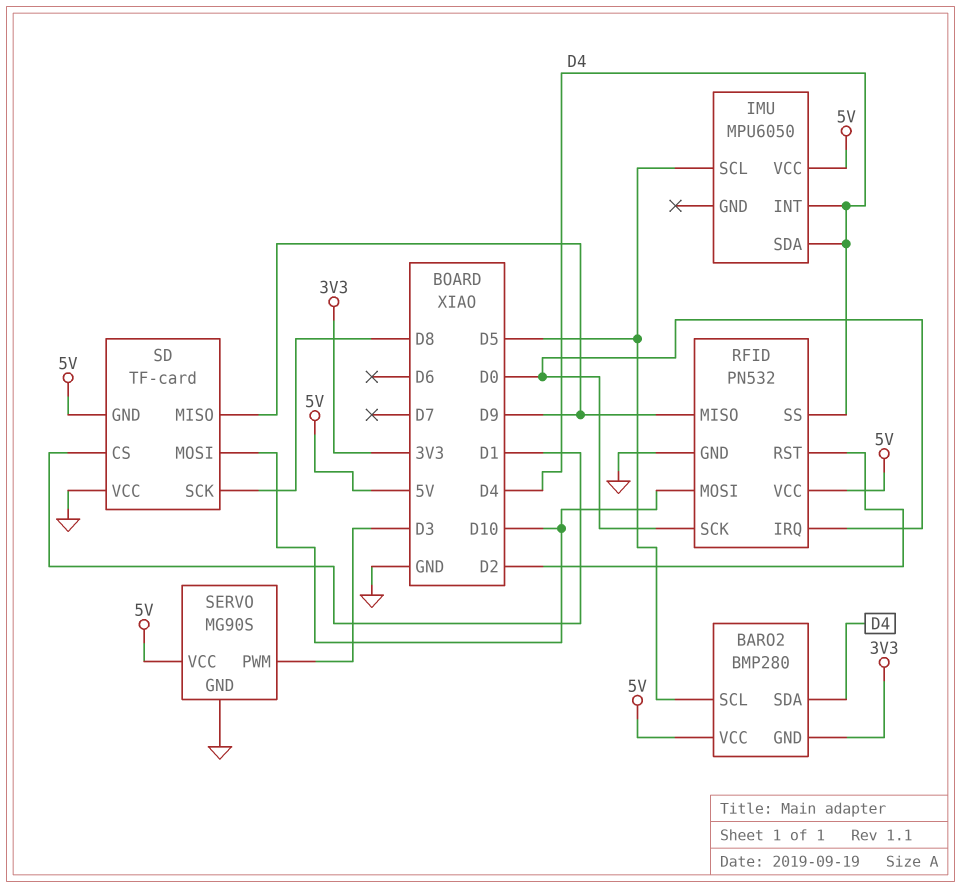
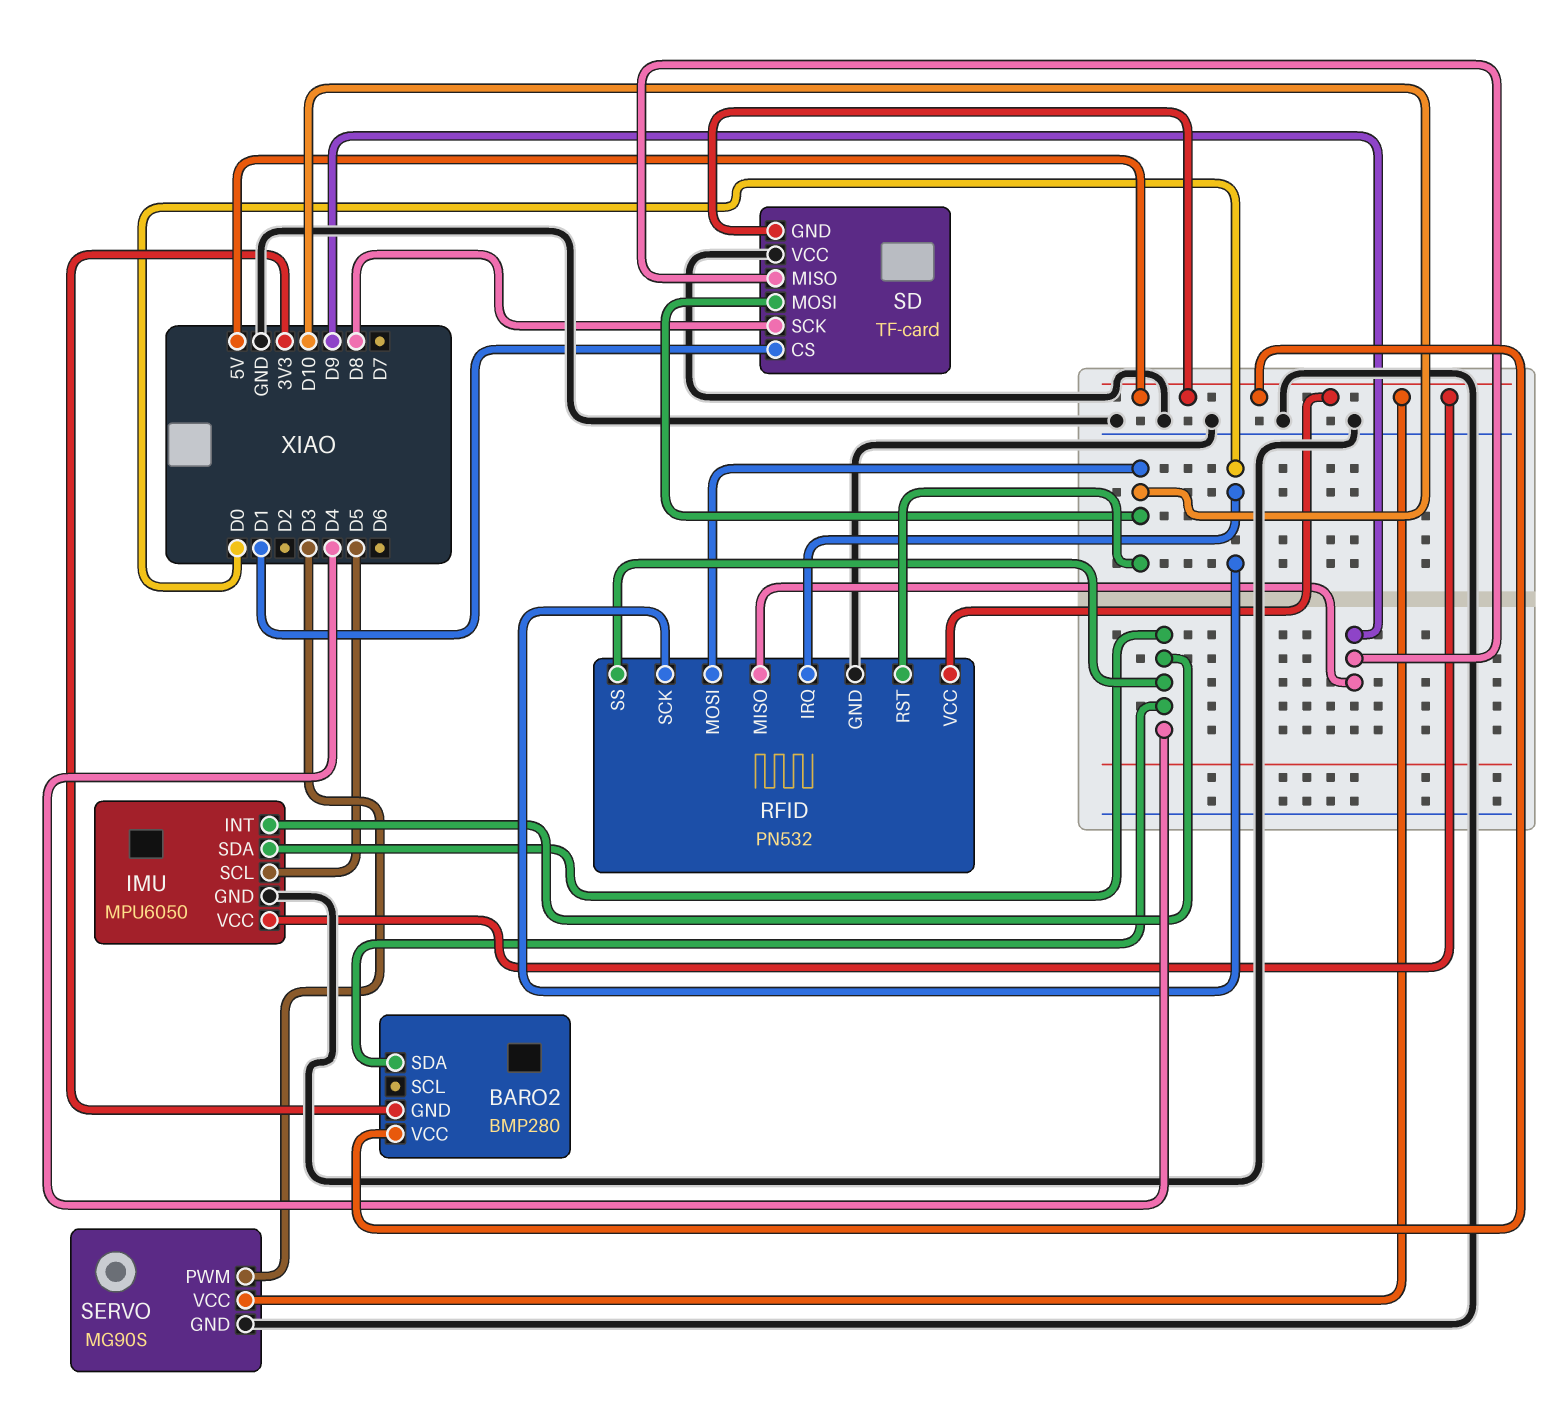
BARO2 pin SCL: D5 -> none
IMU pin GND: none -> GND
RFID pin RST: D2 -> D10

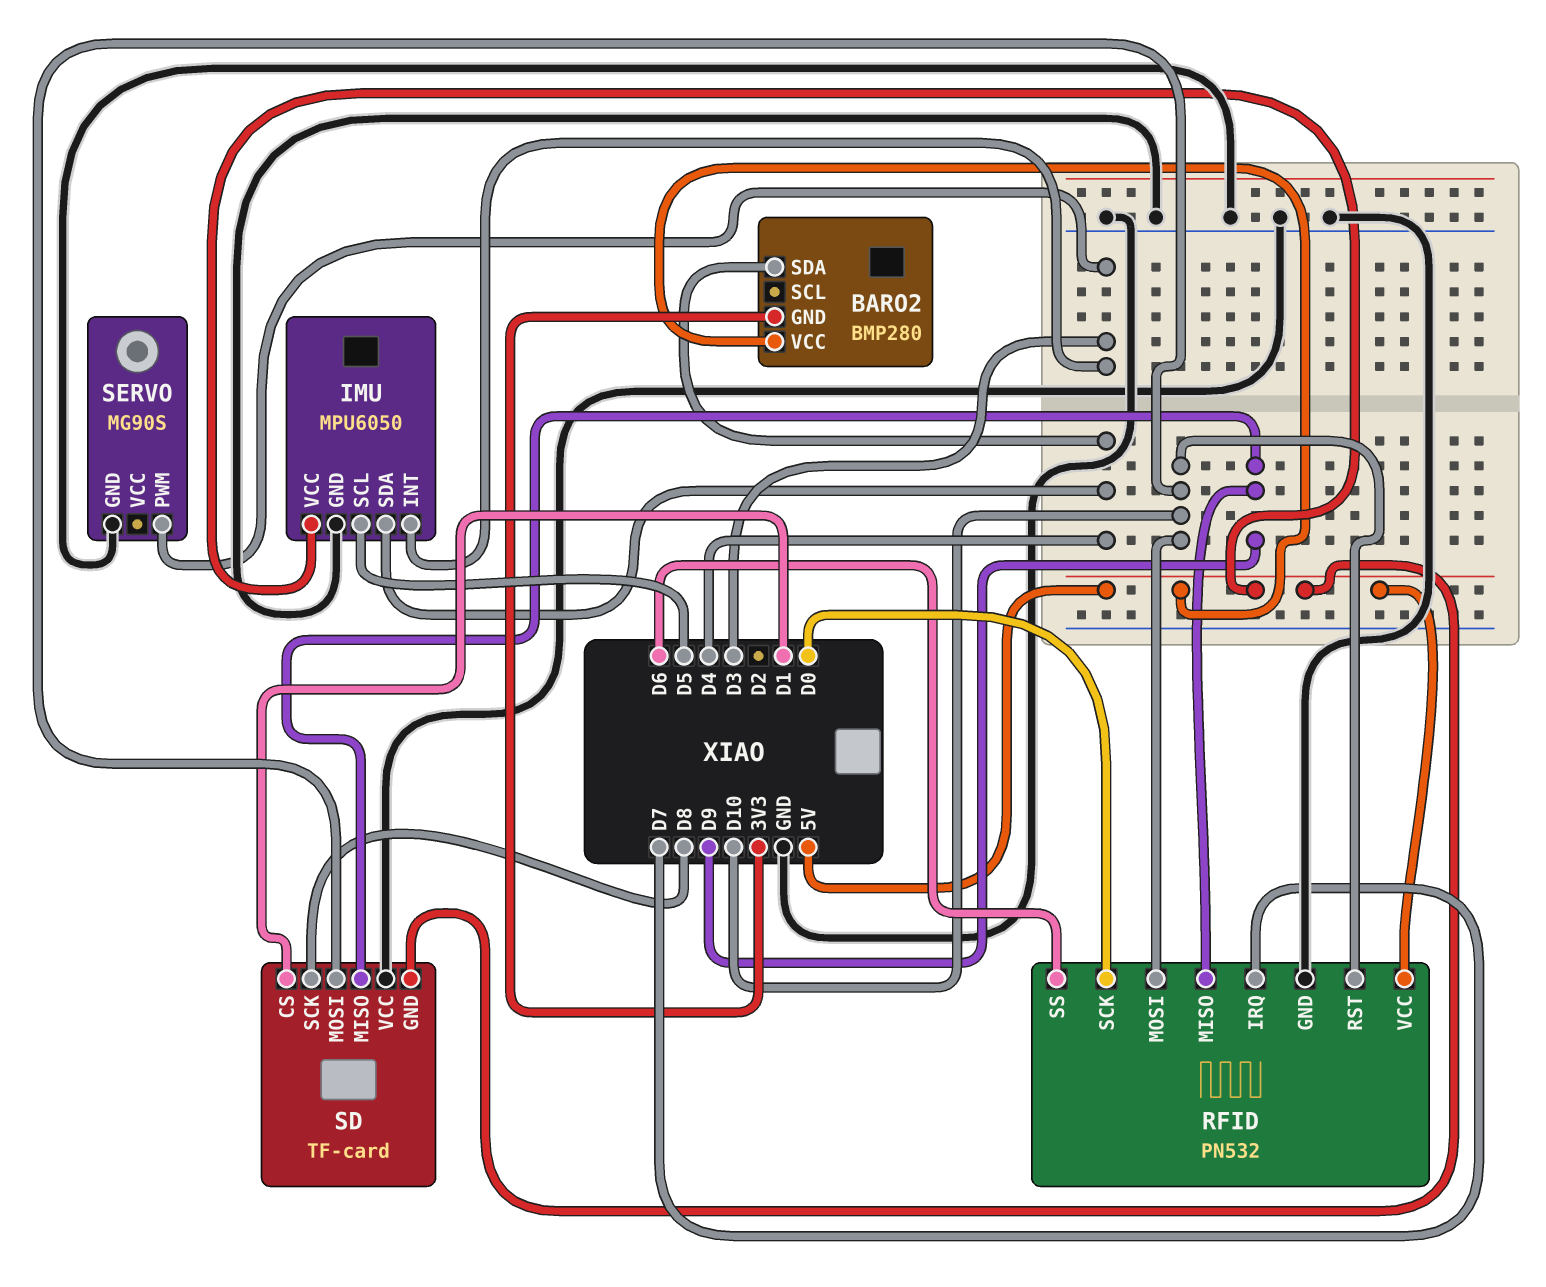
IMU pin INT: D4 -> D3
RFID pin IRQ: D0 -> D7
RFID pin SS: D4 -> D6
SERVO pin VCC: 5V -> none

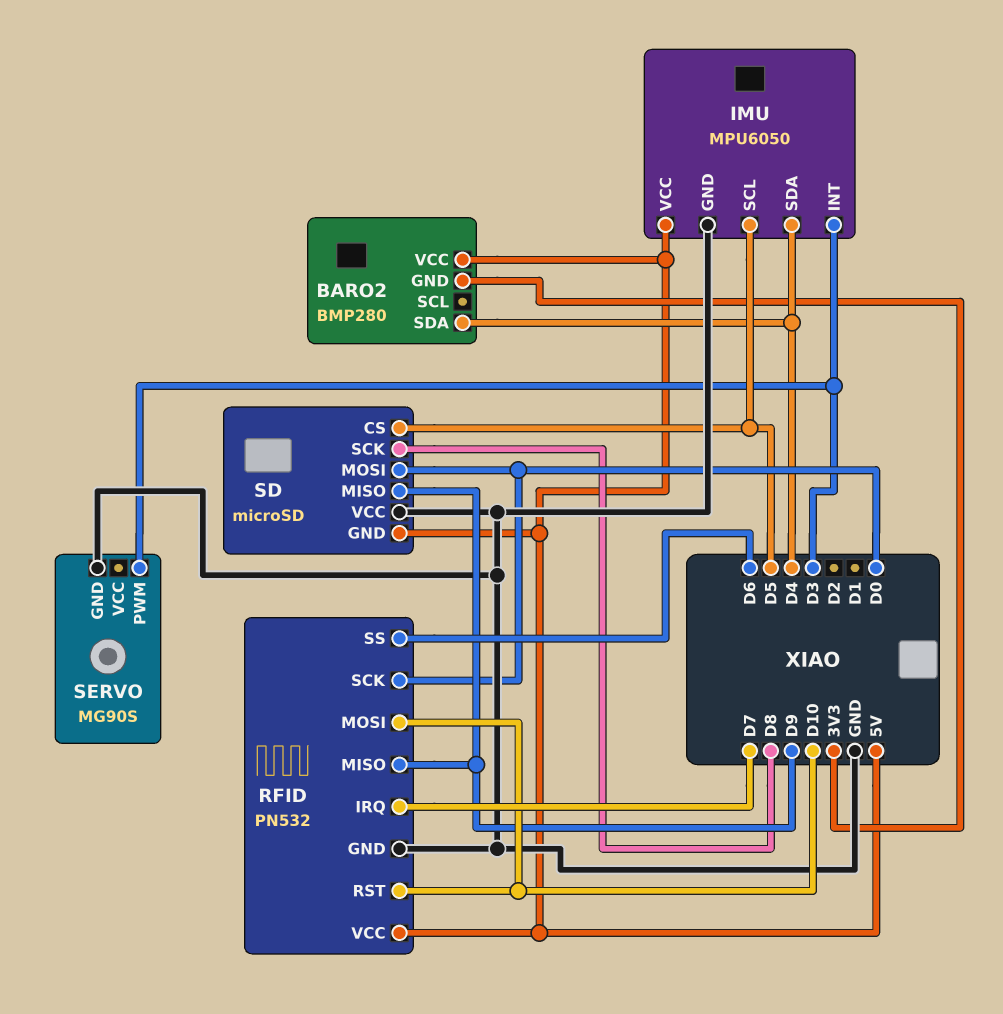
SD: TF-card -> microSD
SD pin CS: D1 -> D5
SD pin MOSI: D10 -> D0

